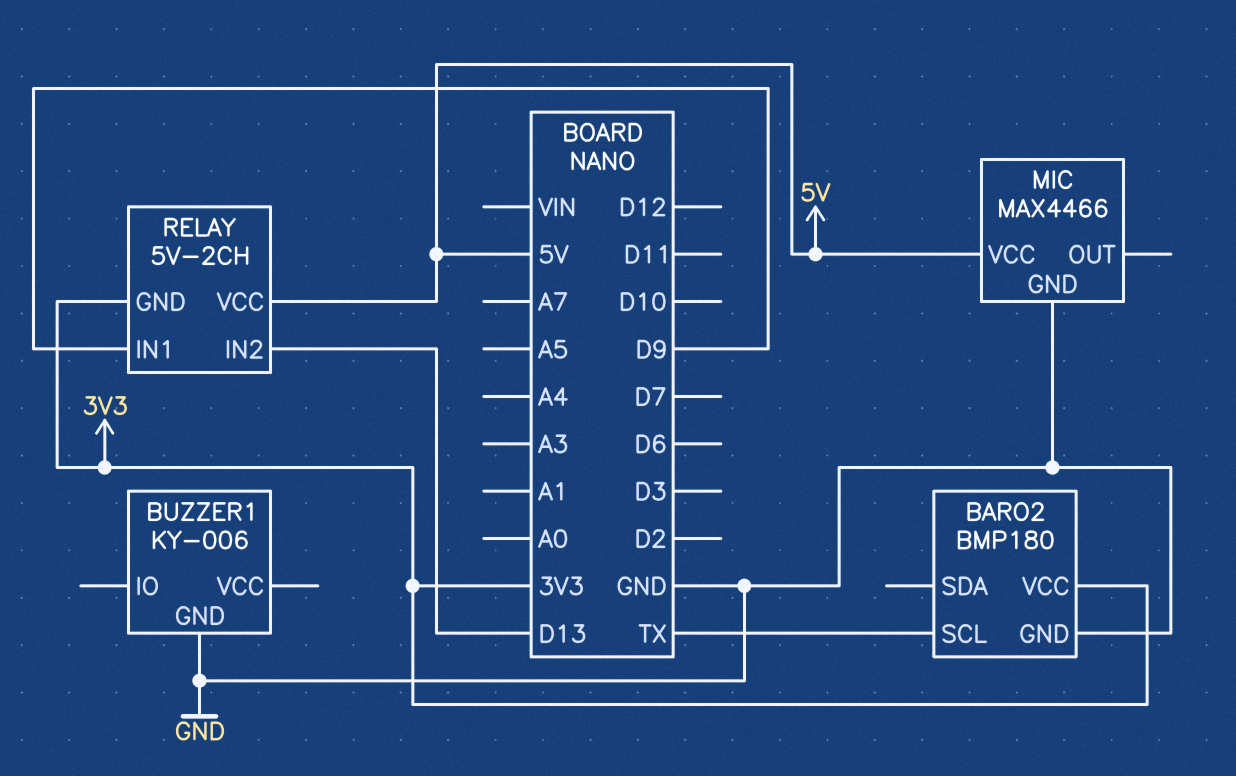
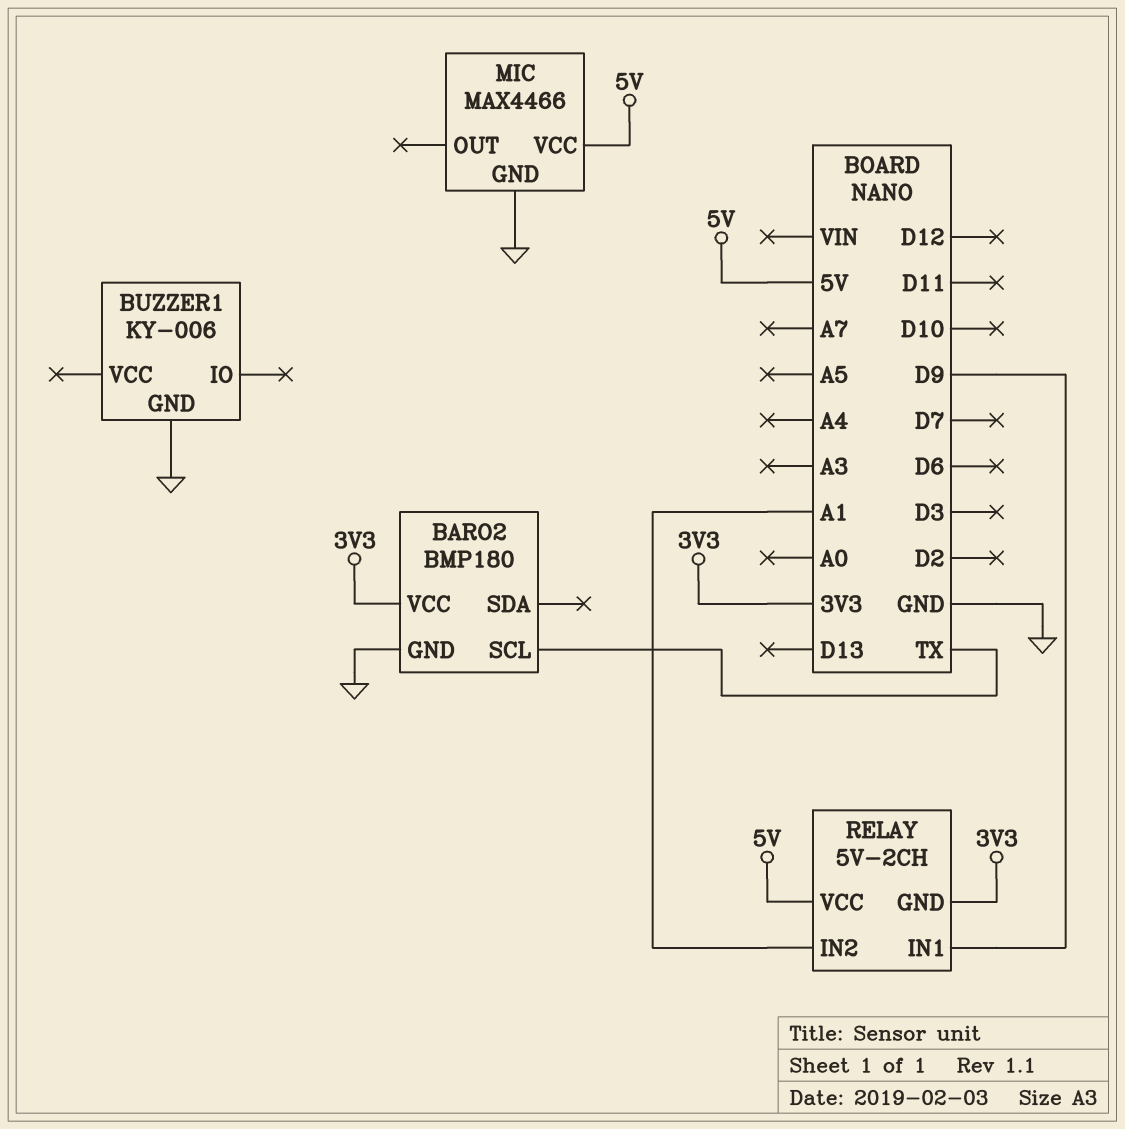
RELAY pin IN2: D13 -> A1

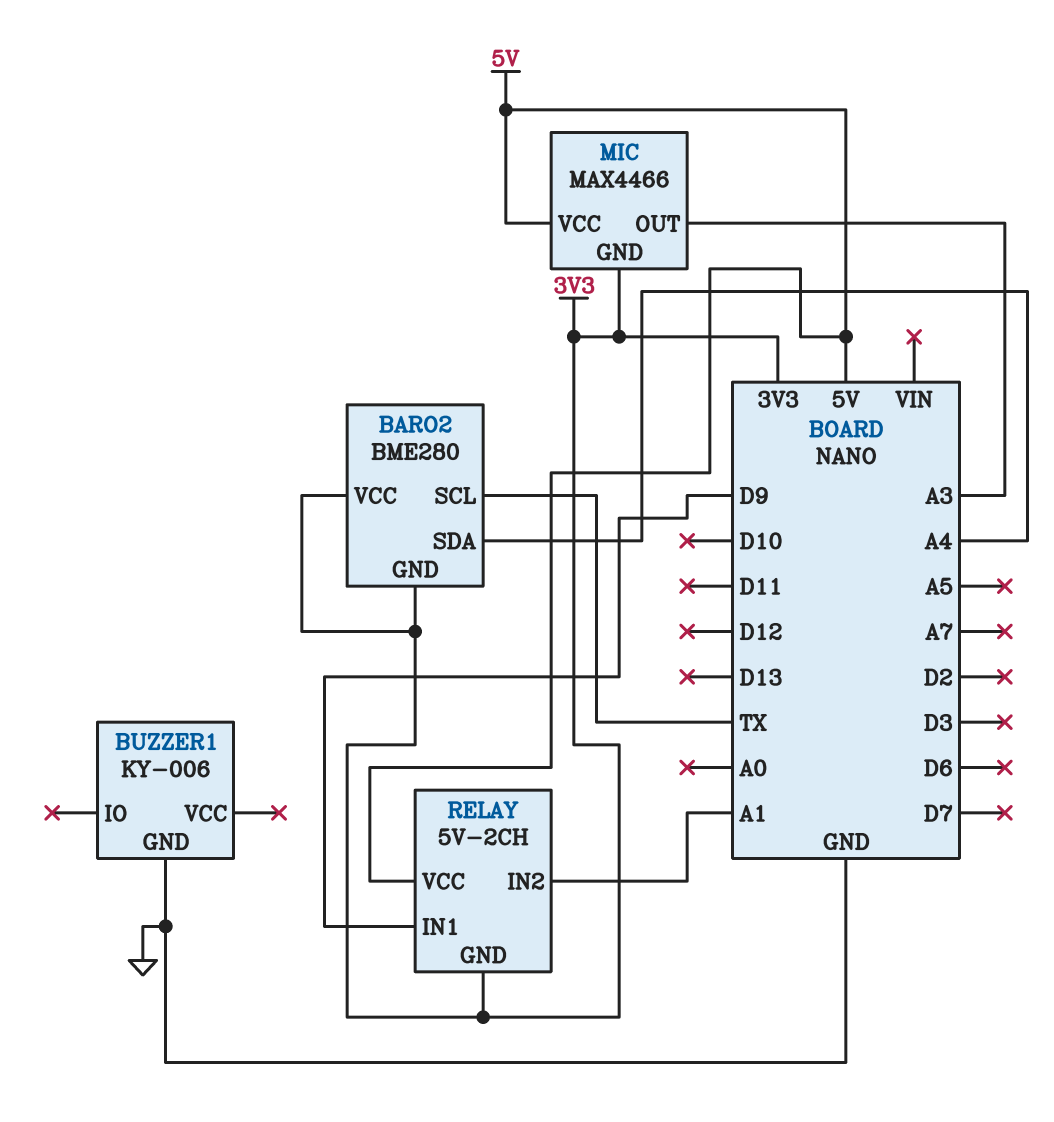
BARO2: BMP180 -> BME280
BARO2 pin GND: GND -> 3V3
BARO2 pin SDA: none -> A4
MIC pin GND: GND -> 3V3
MIC pin OUT: none -> A3

